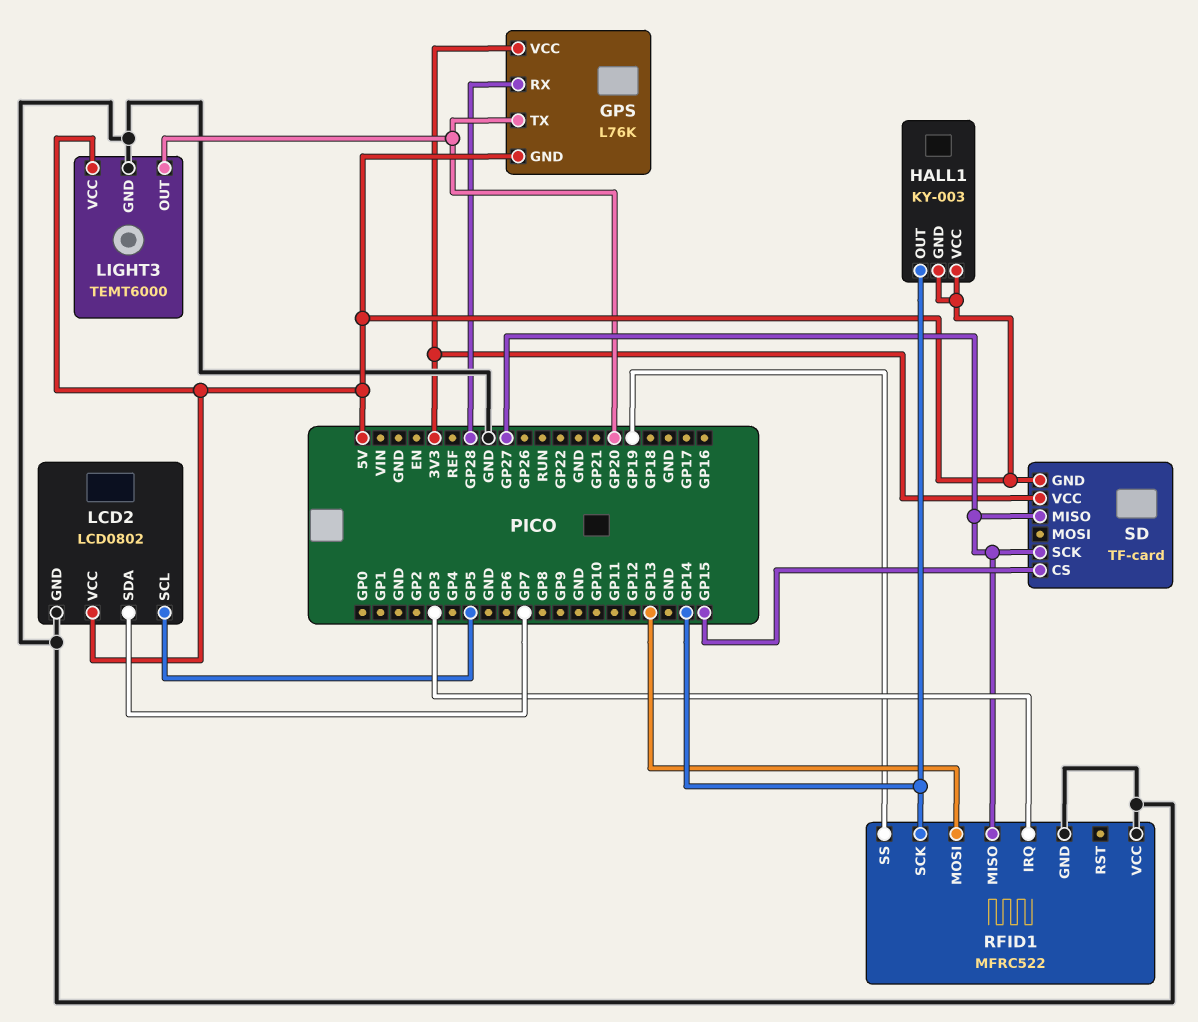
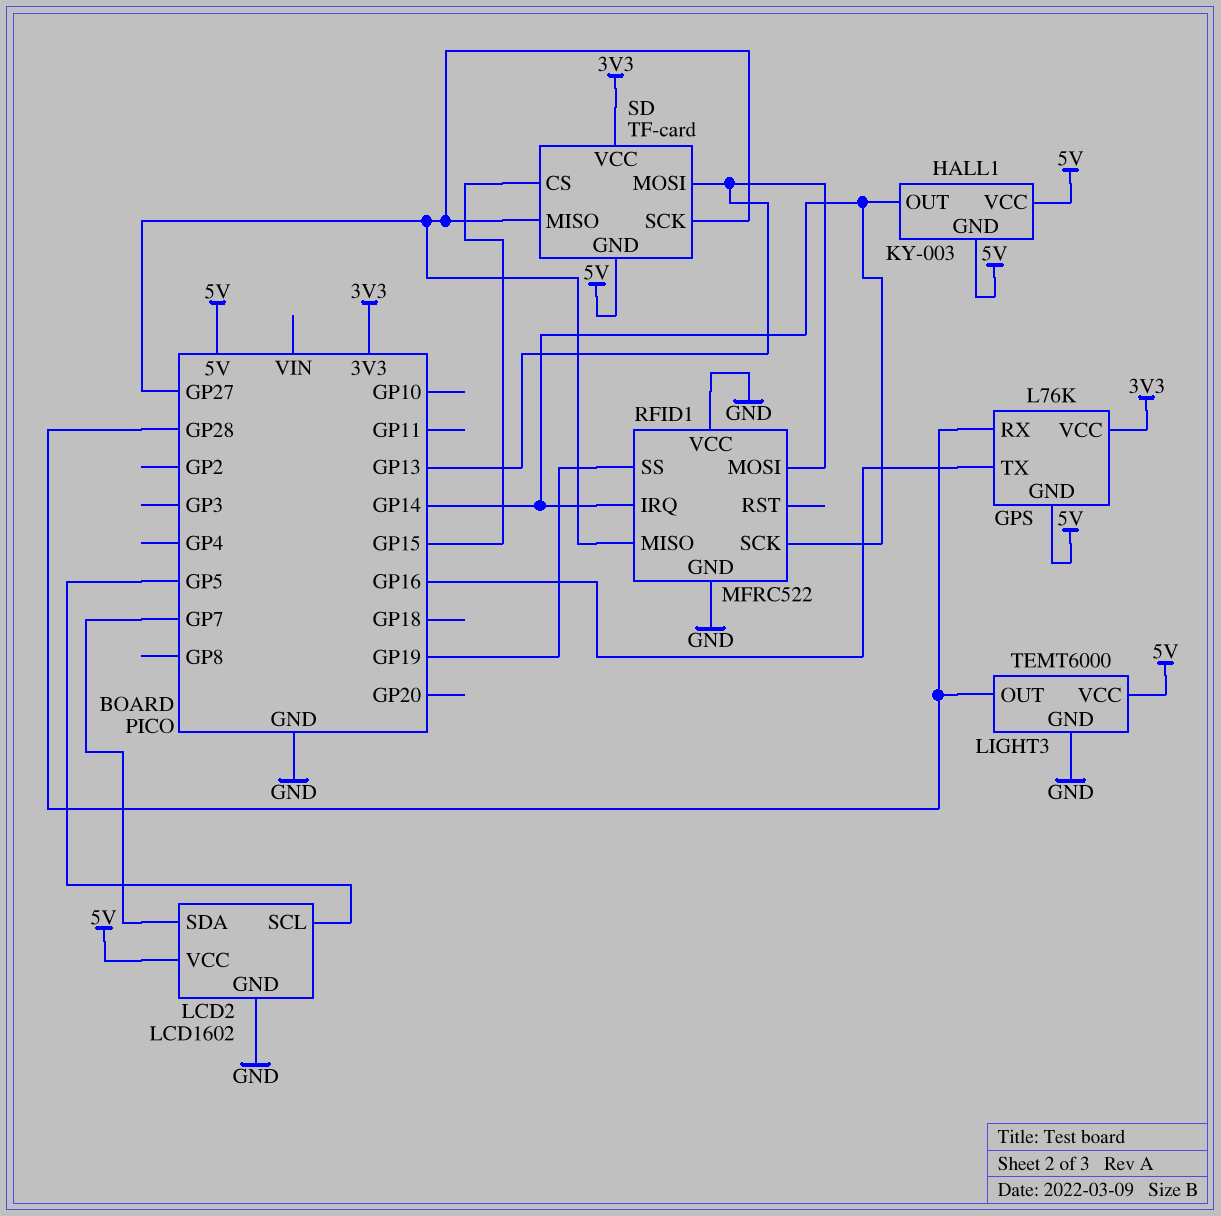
GPS pin TX: GP20 -> GP16
LCD2: LCD0802 -> LCD1602
LIGHT3 pin OUT: GP20 -> GP28
RFID1 pin IRQ: GP3 -> GP14
SD pin MOSI: none -> GP13

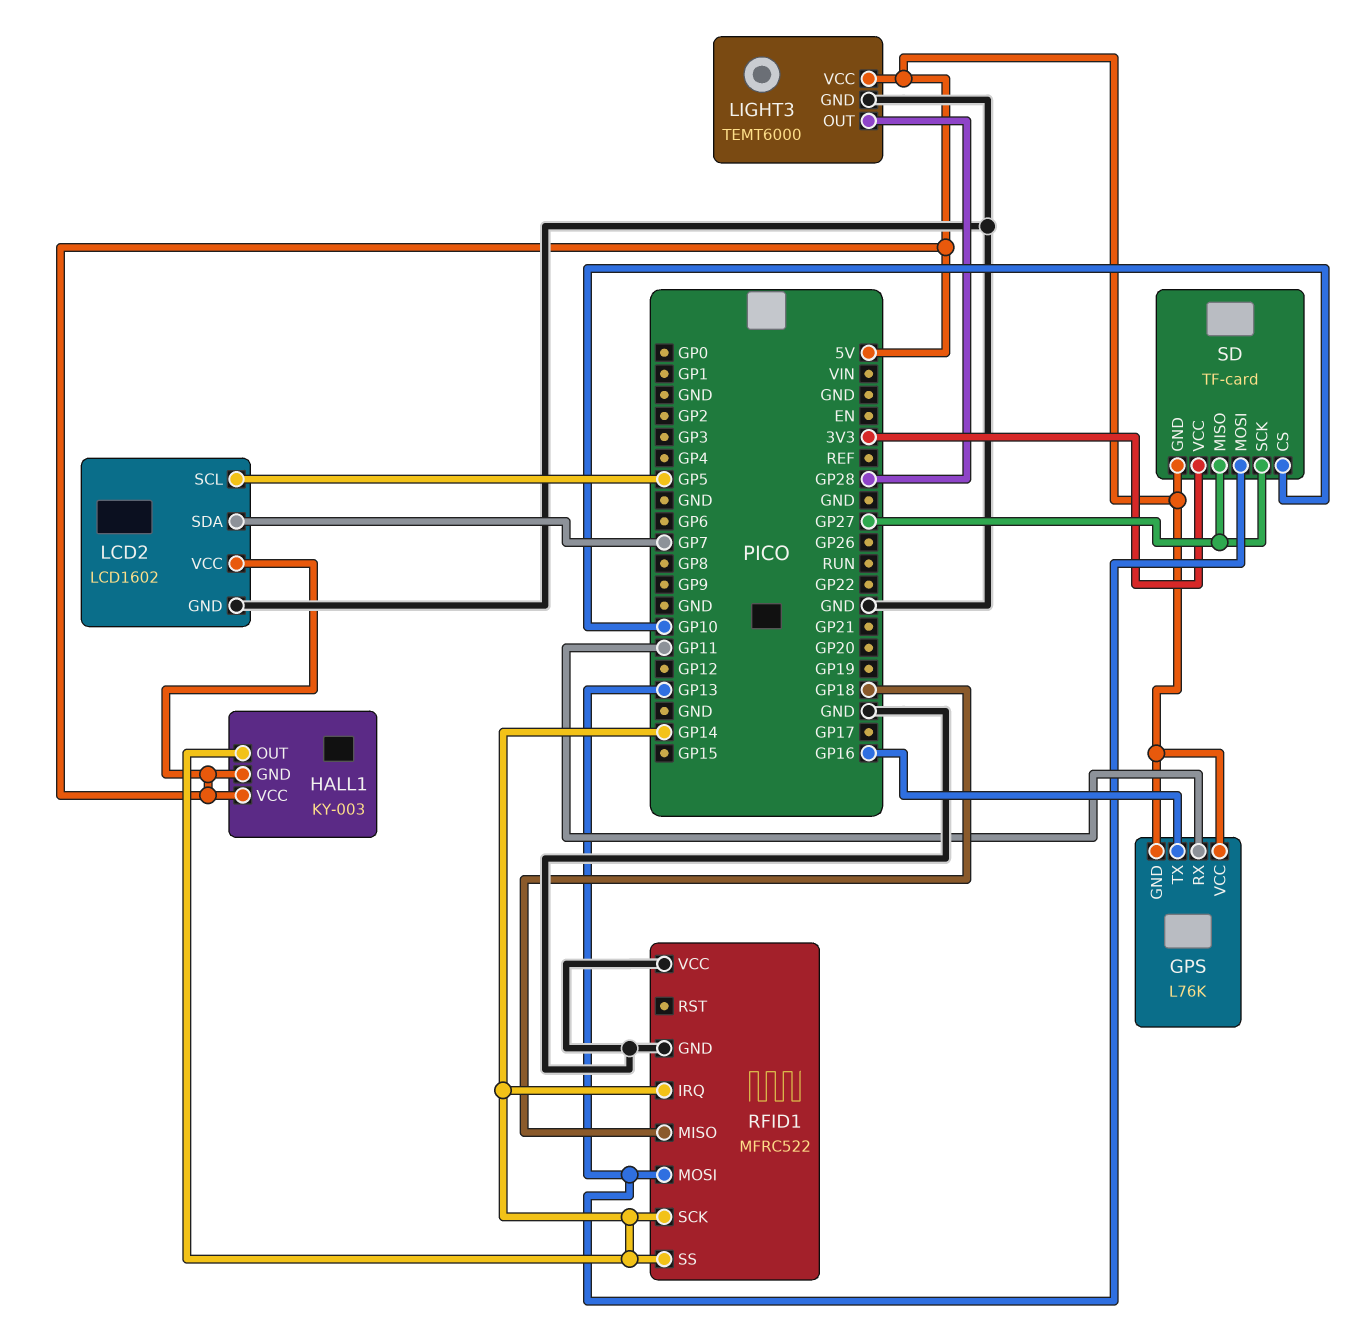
GPS pin RX: GP28 -> GP11
GPS pin VCC: 3V3 -> 5V
RFID1 pin MISO: GP27 -> GP18
RFID1 pin SS: GP19 -> GP14
SD pin CS: GP15 -> GP10

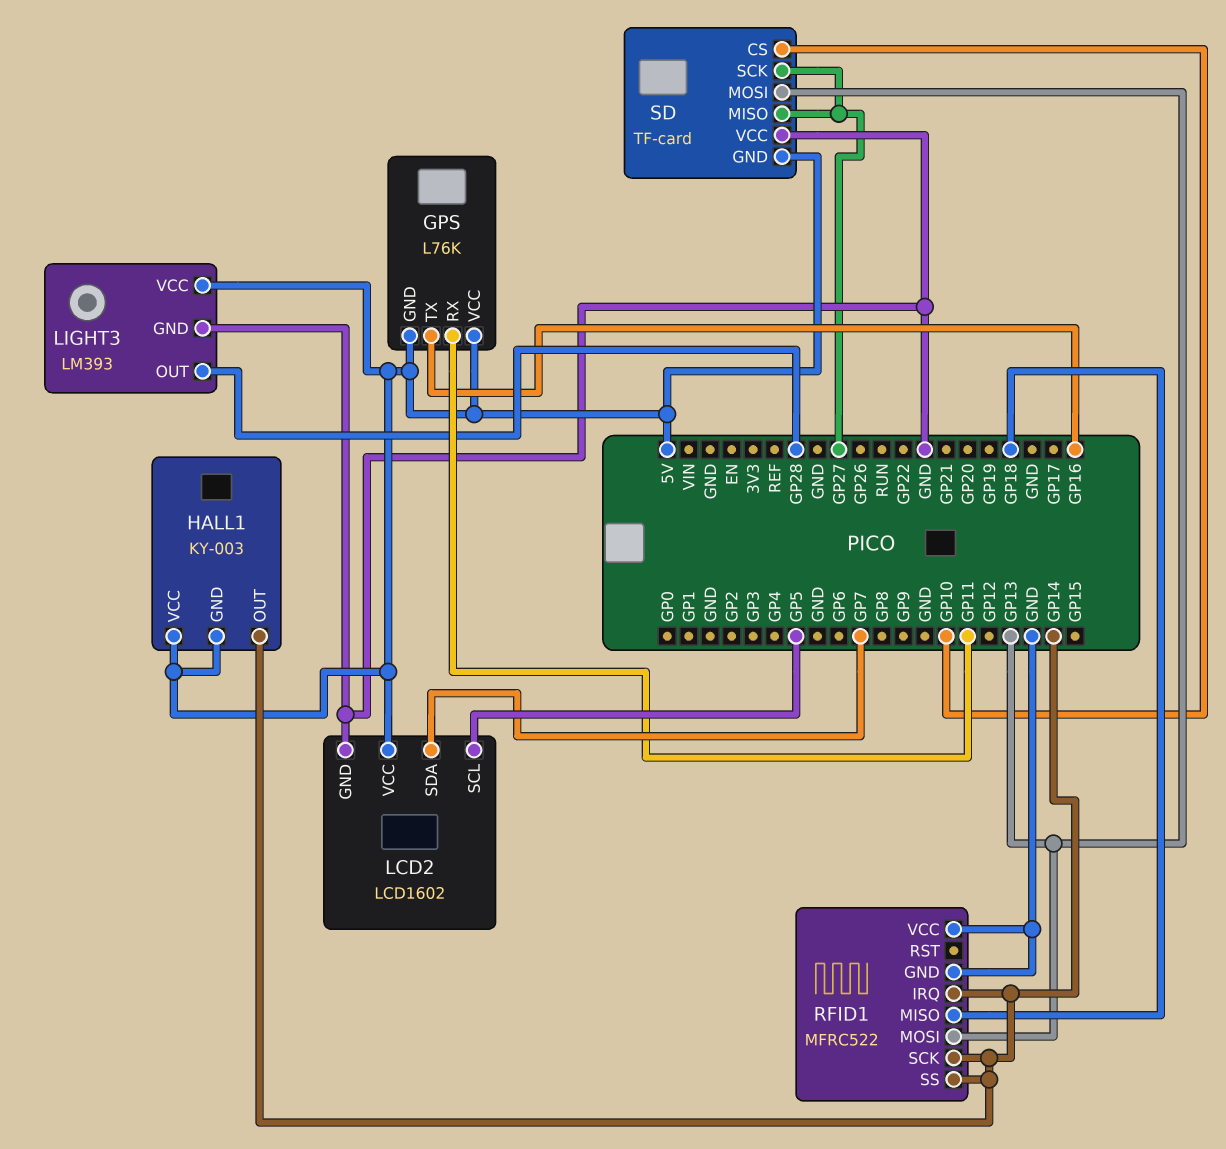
LIGHT3: TEMT6000 -> LM393
SD pin VCC: 3V3 -> GND

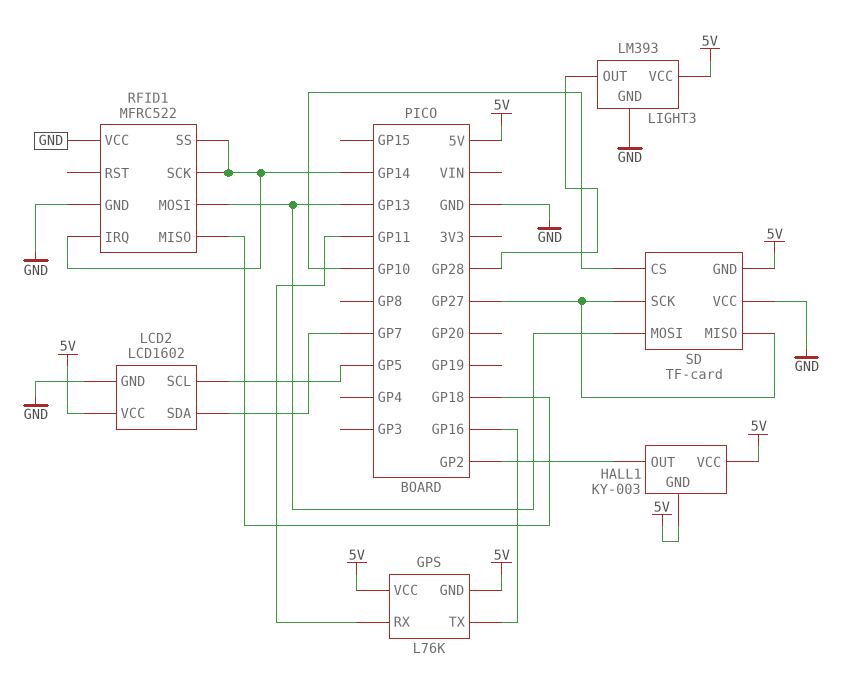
HALL1 pin OUT: GP14 -> GP2

